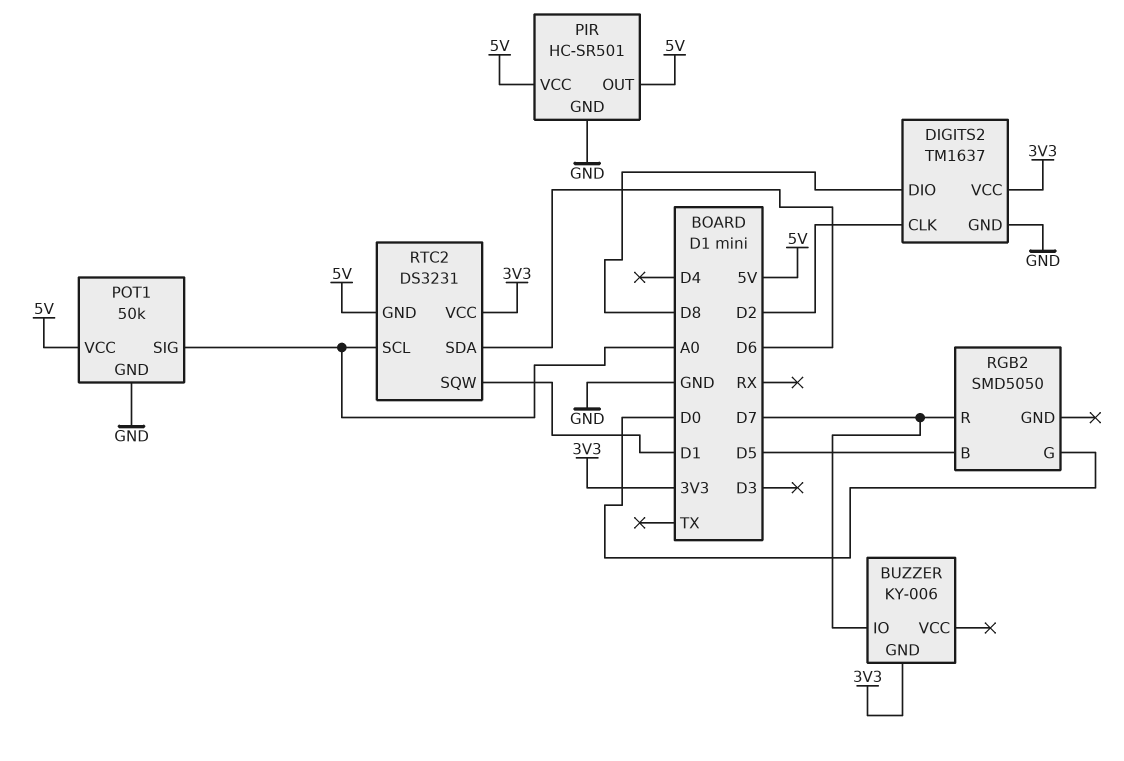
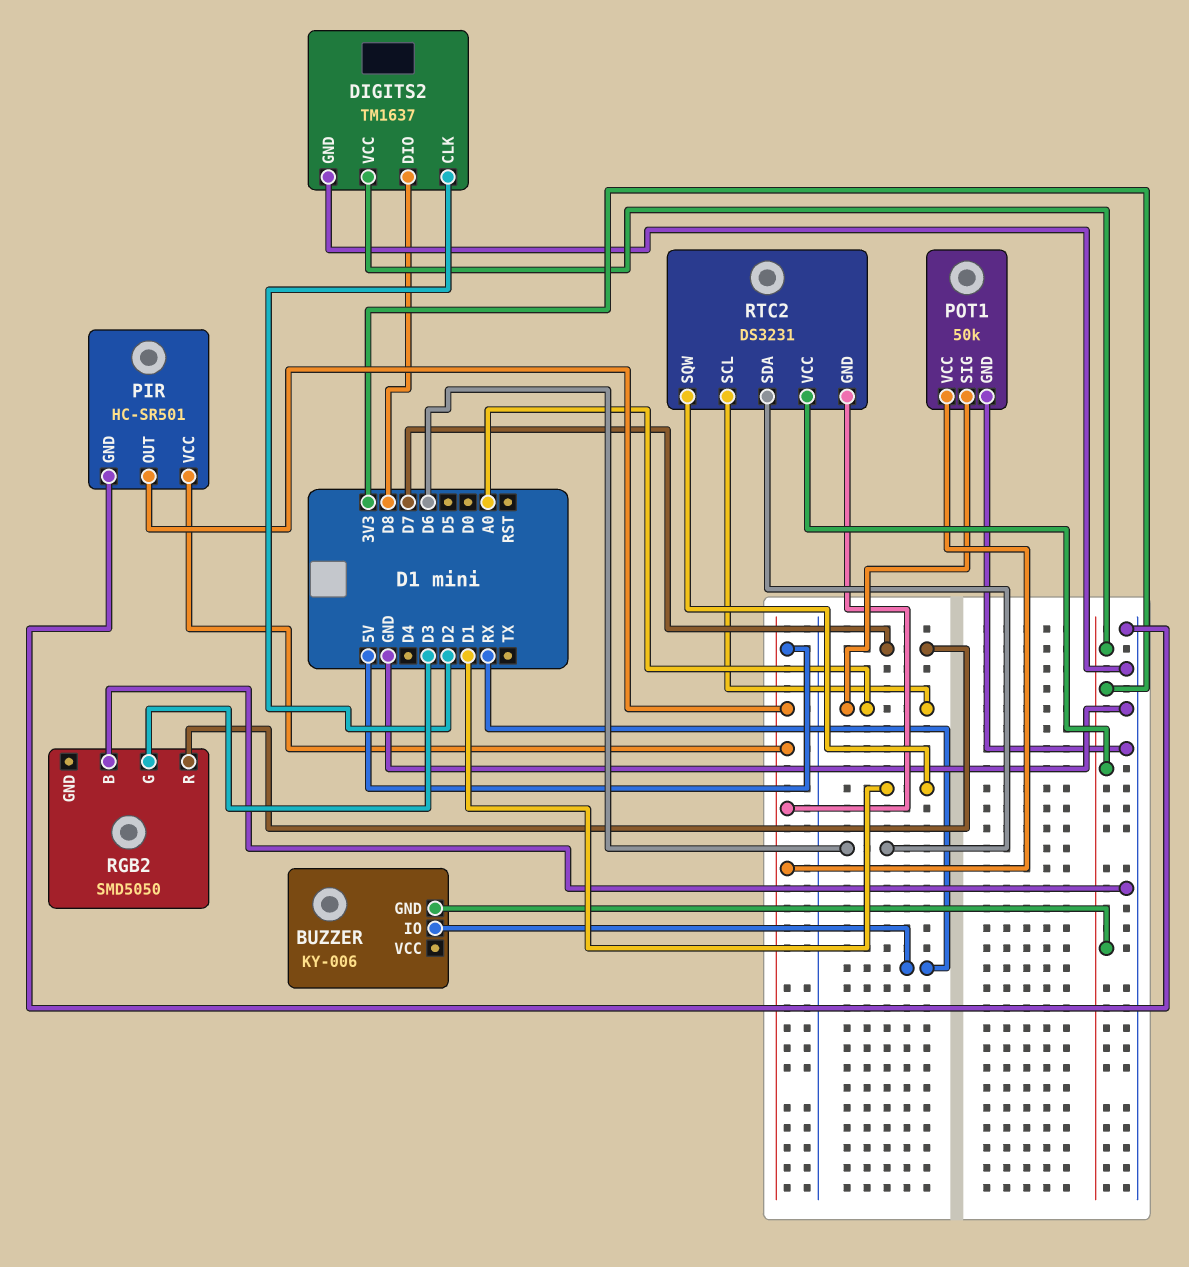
BUZZER pin IO: D7 -> RX
RGB2 pin B: D5 -> GND
RGB2 pin G: D0 -> D3

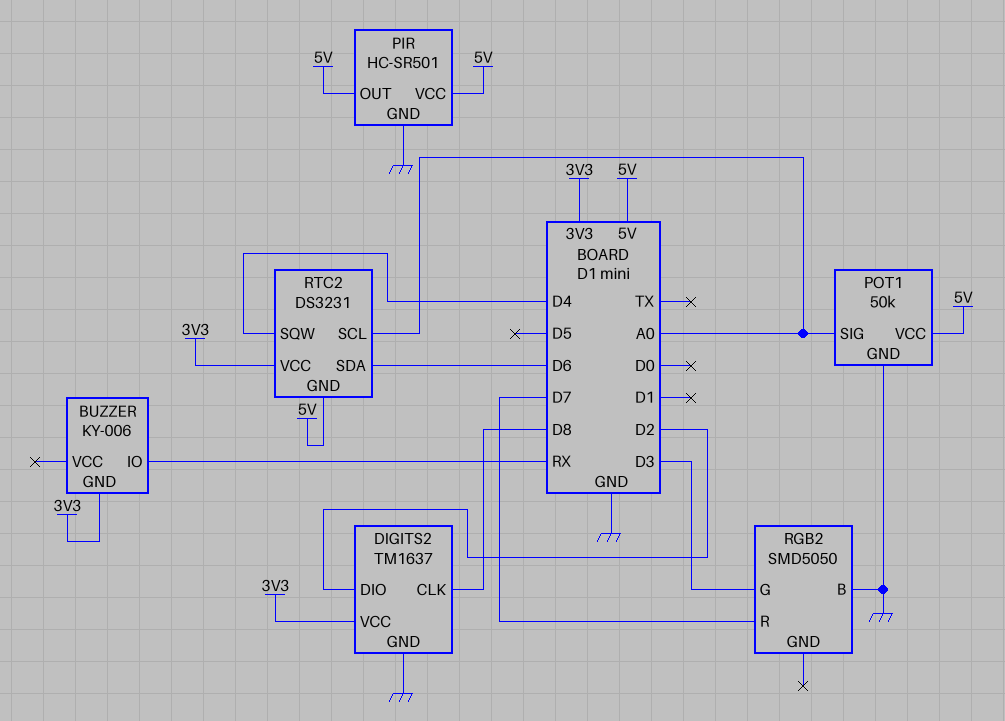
DIGITS2 pin CLK: D2 -> D8
DIGITS2 pin DIO: D8 -> D2
RTC2 pin SQW: D1 -> D4

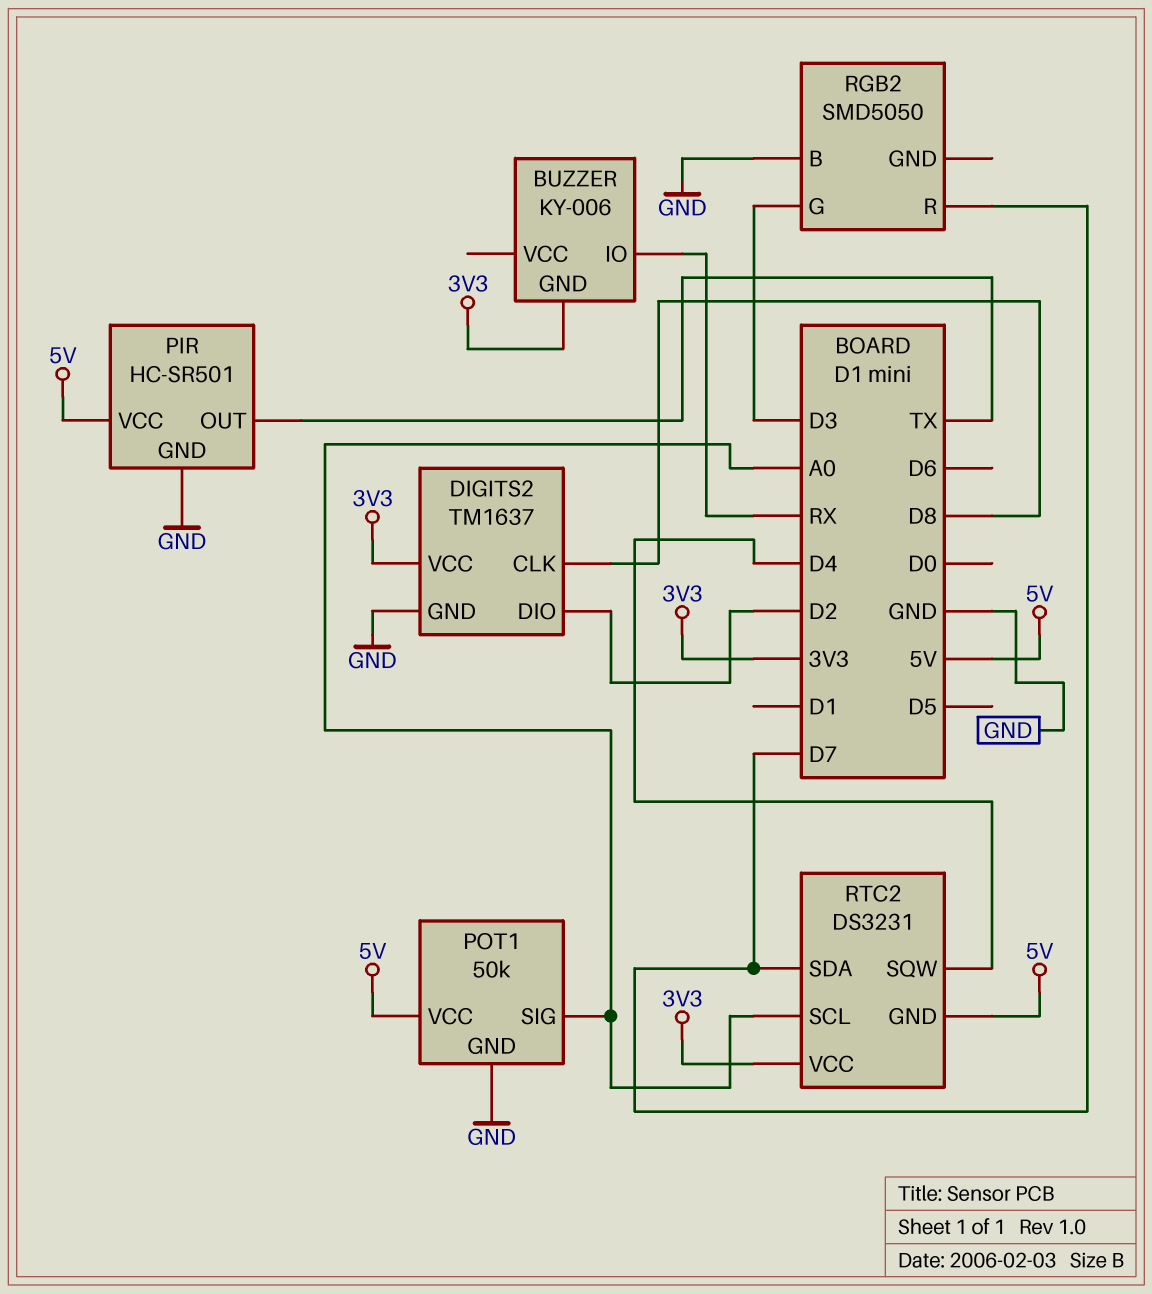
PIR pin OUT: 5V -> TX
RTC2 pin SDA: D6 -> D7

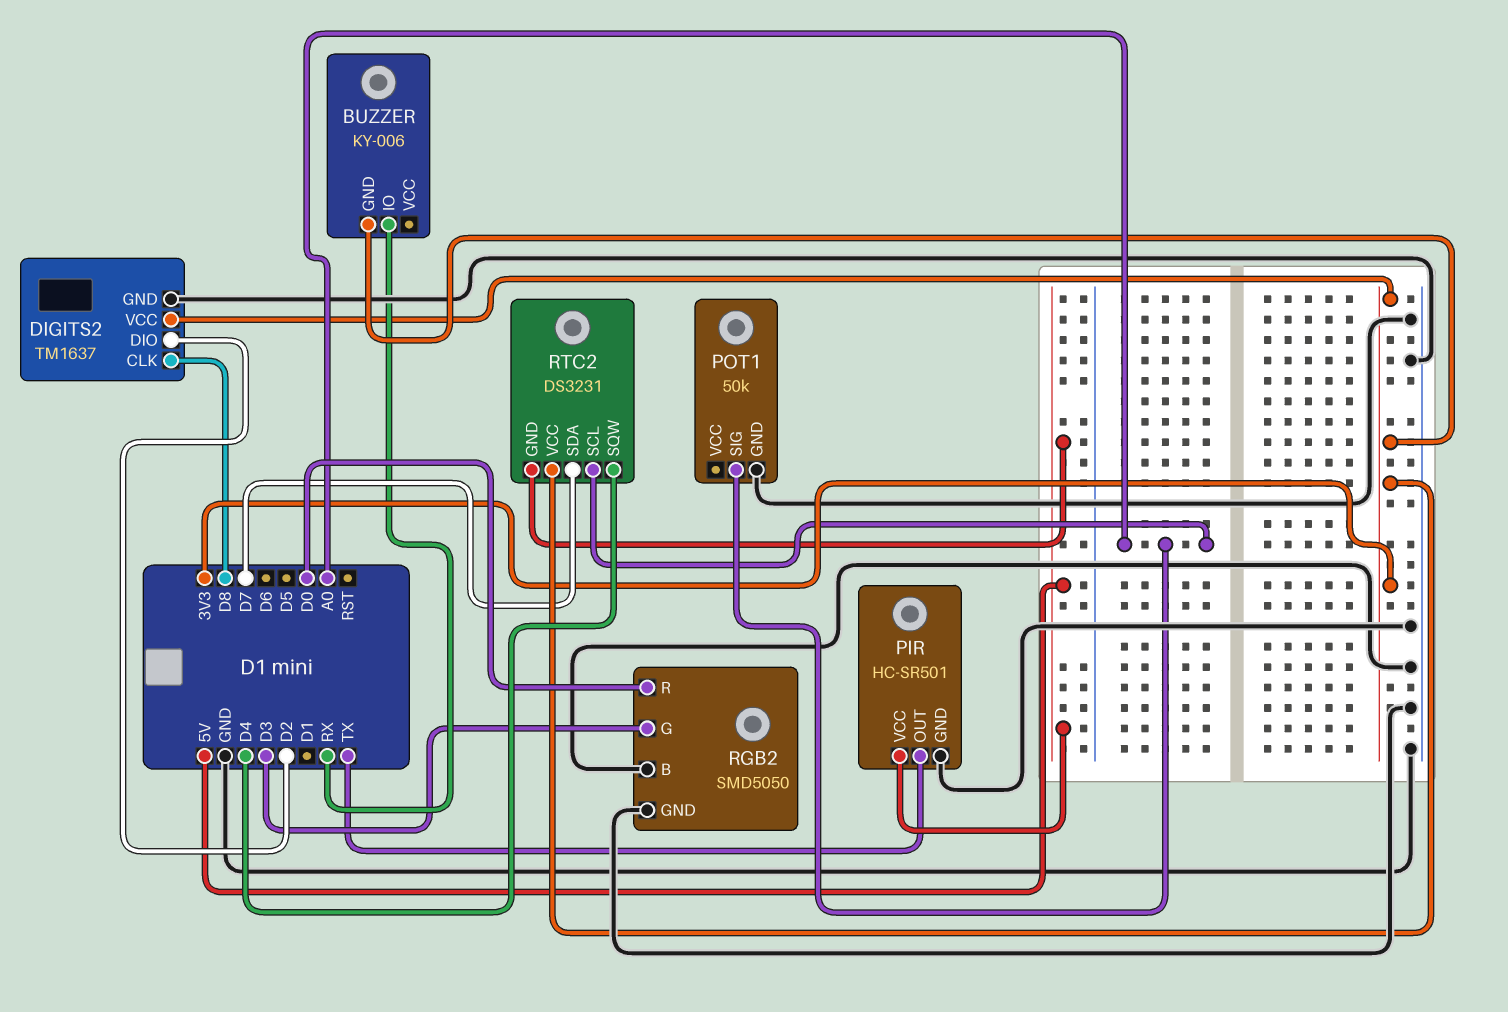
POT1 pin VCC: 5V -> none
RGB2 pin GND: none -> GND
RGB2 pin R: D7 -> D0

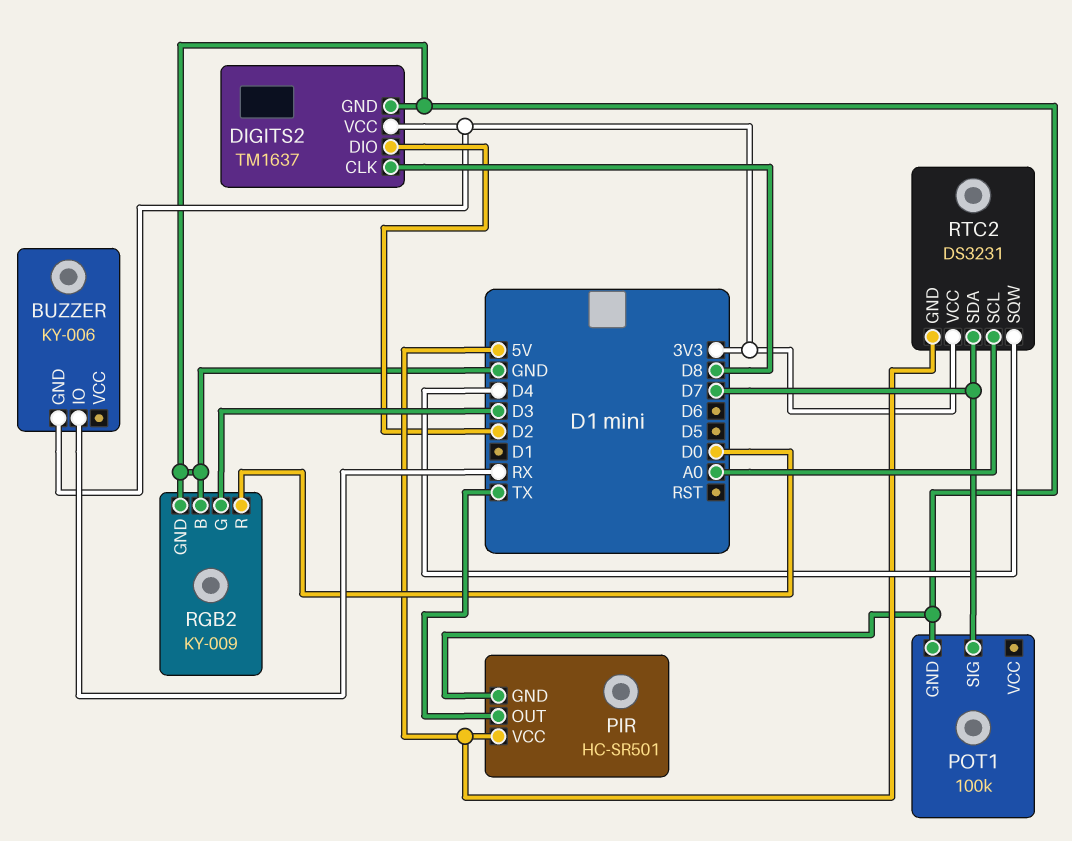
POT1: 50k -> 100k
POT1 pin SIG: A0 -> D7
RGB2: SMD5050 -> KY-009

